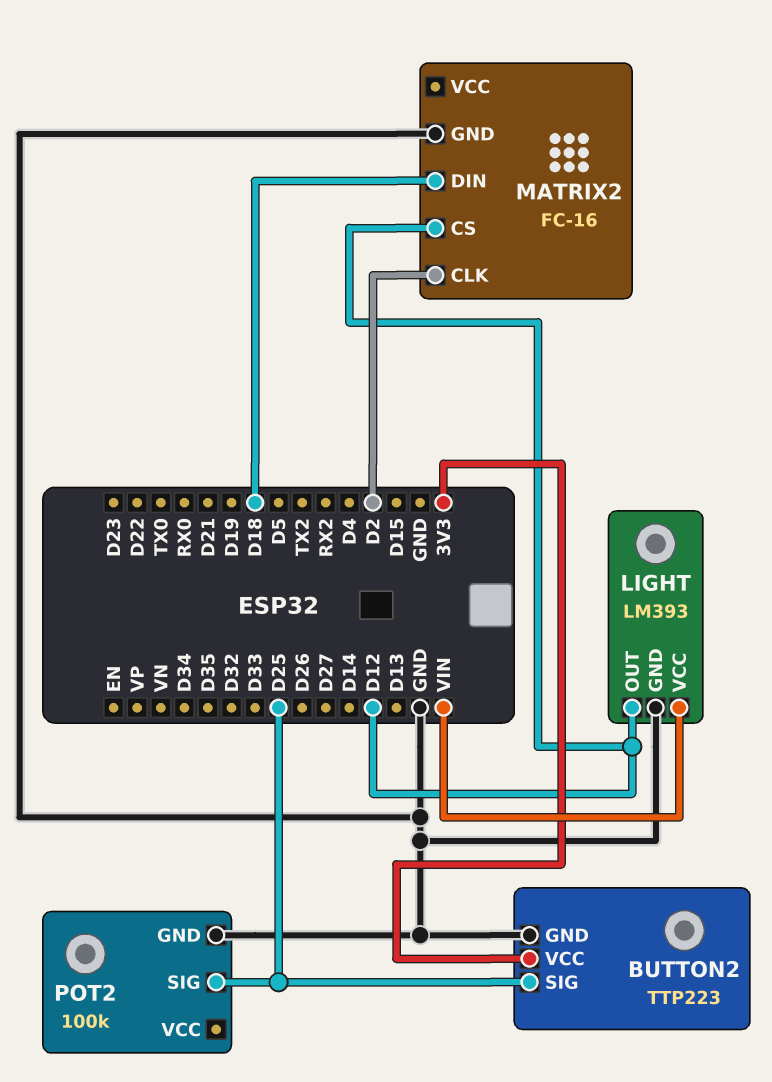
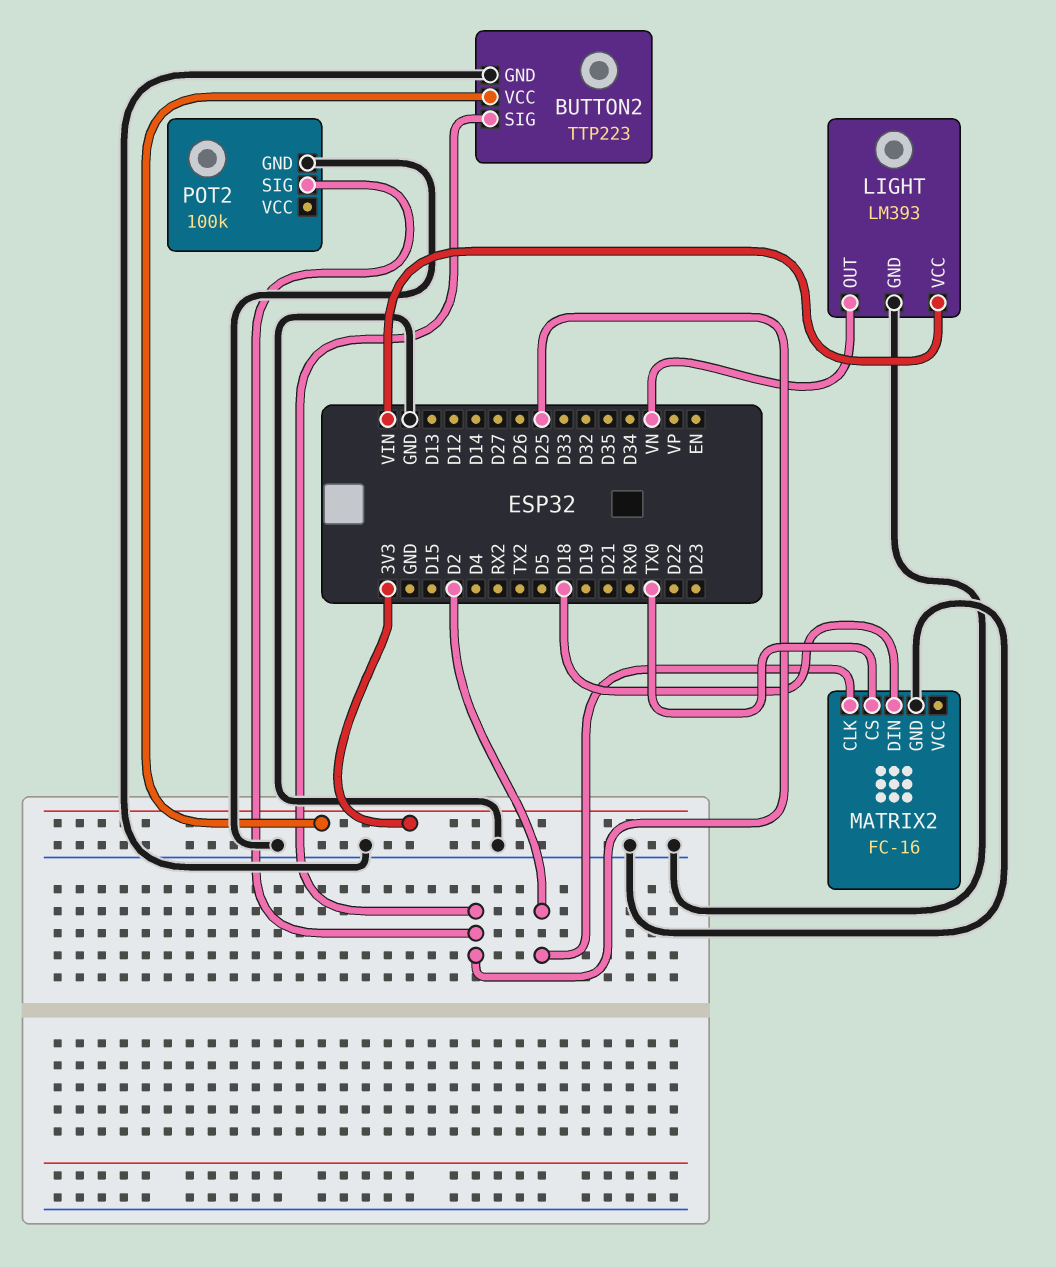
LIGHT pin OUT: D12 -> VN
MATRIX2 pin CS: D12 -> TX0

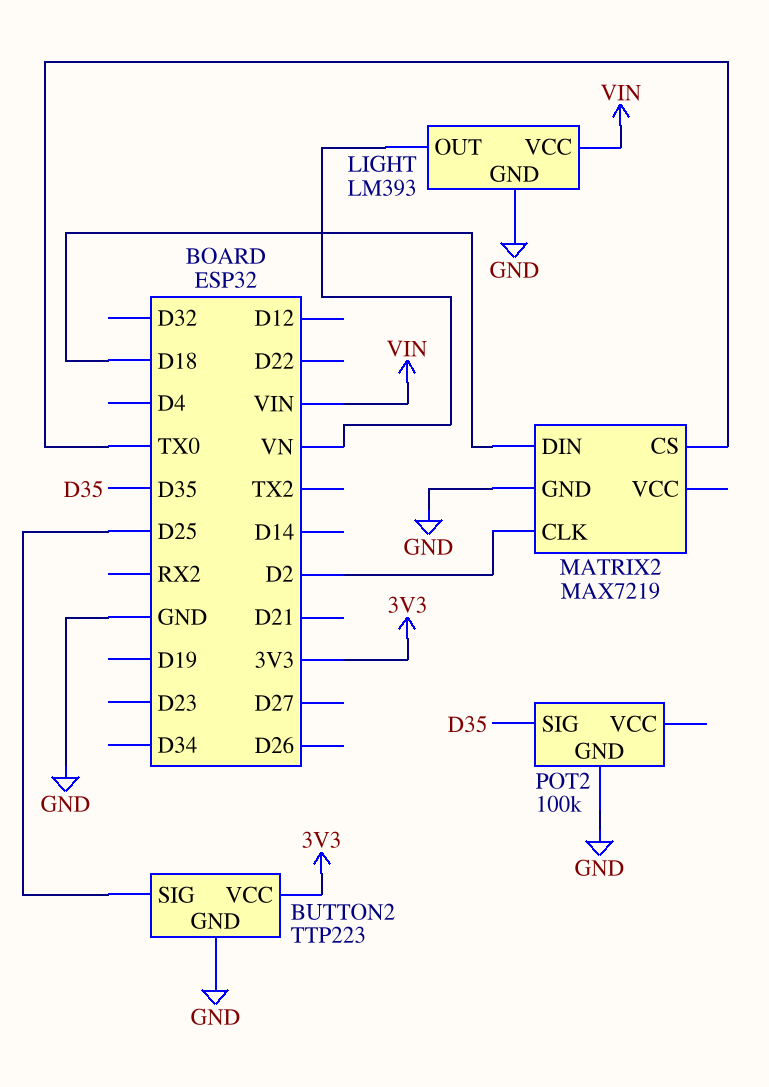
MATRIX2: FC-16 -> MAX7219
POT2 pin SIG: D25 -> D35

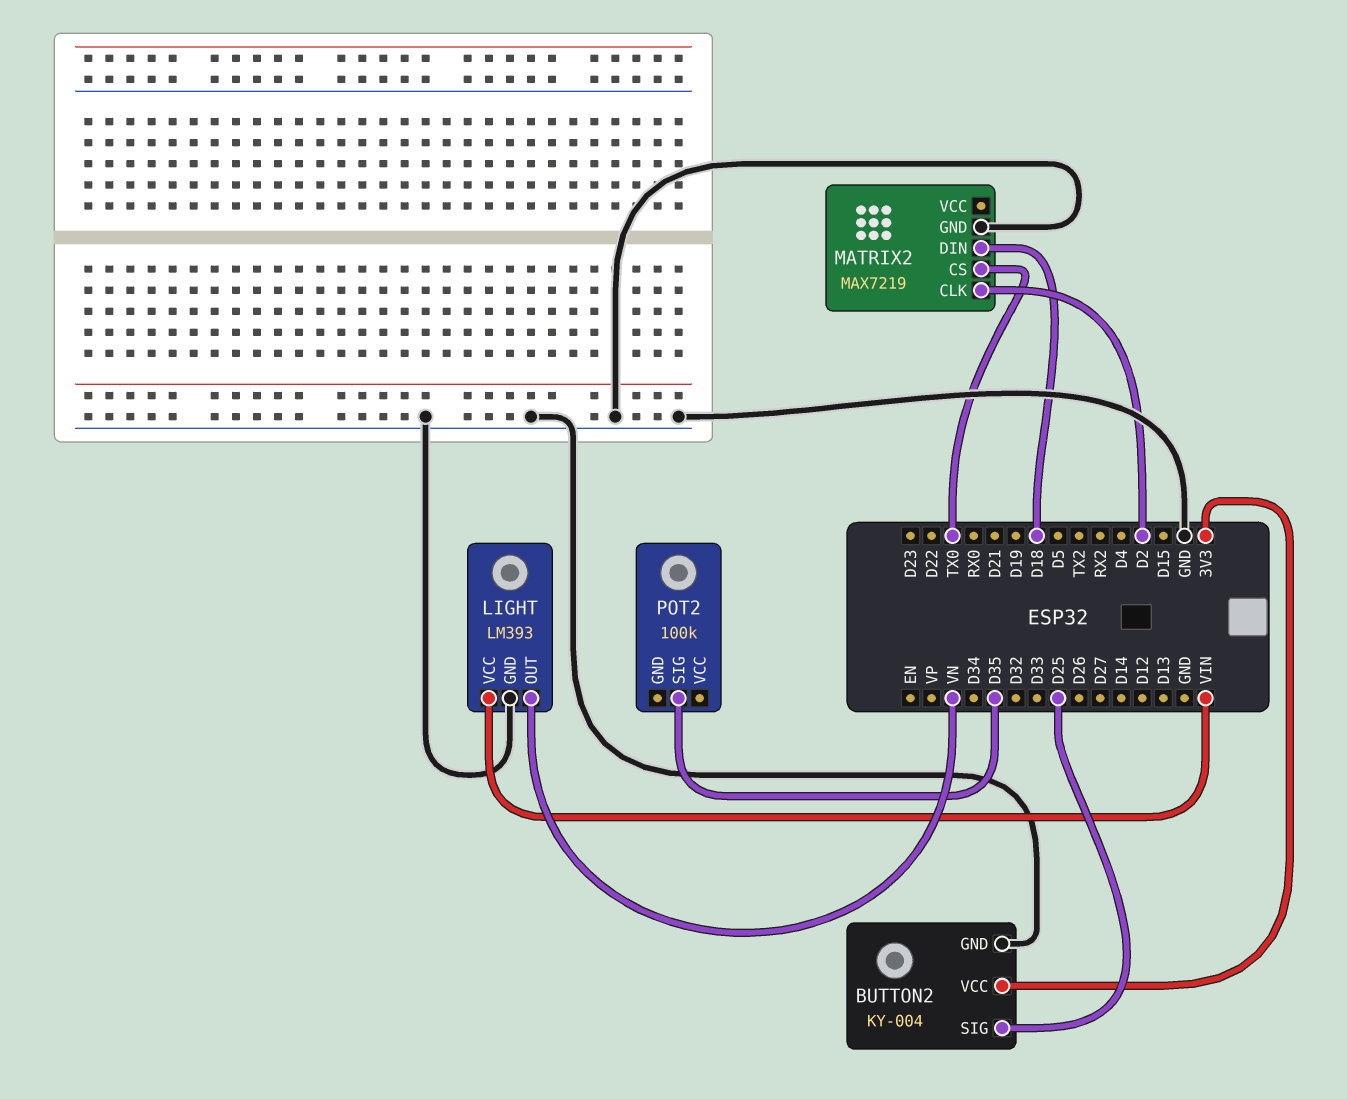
BUTTON2: TTP223 -> KY-004
POT2 pin GND: GND -> none

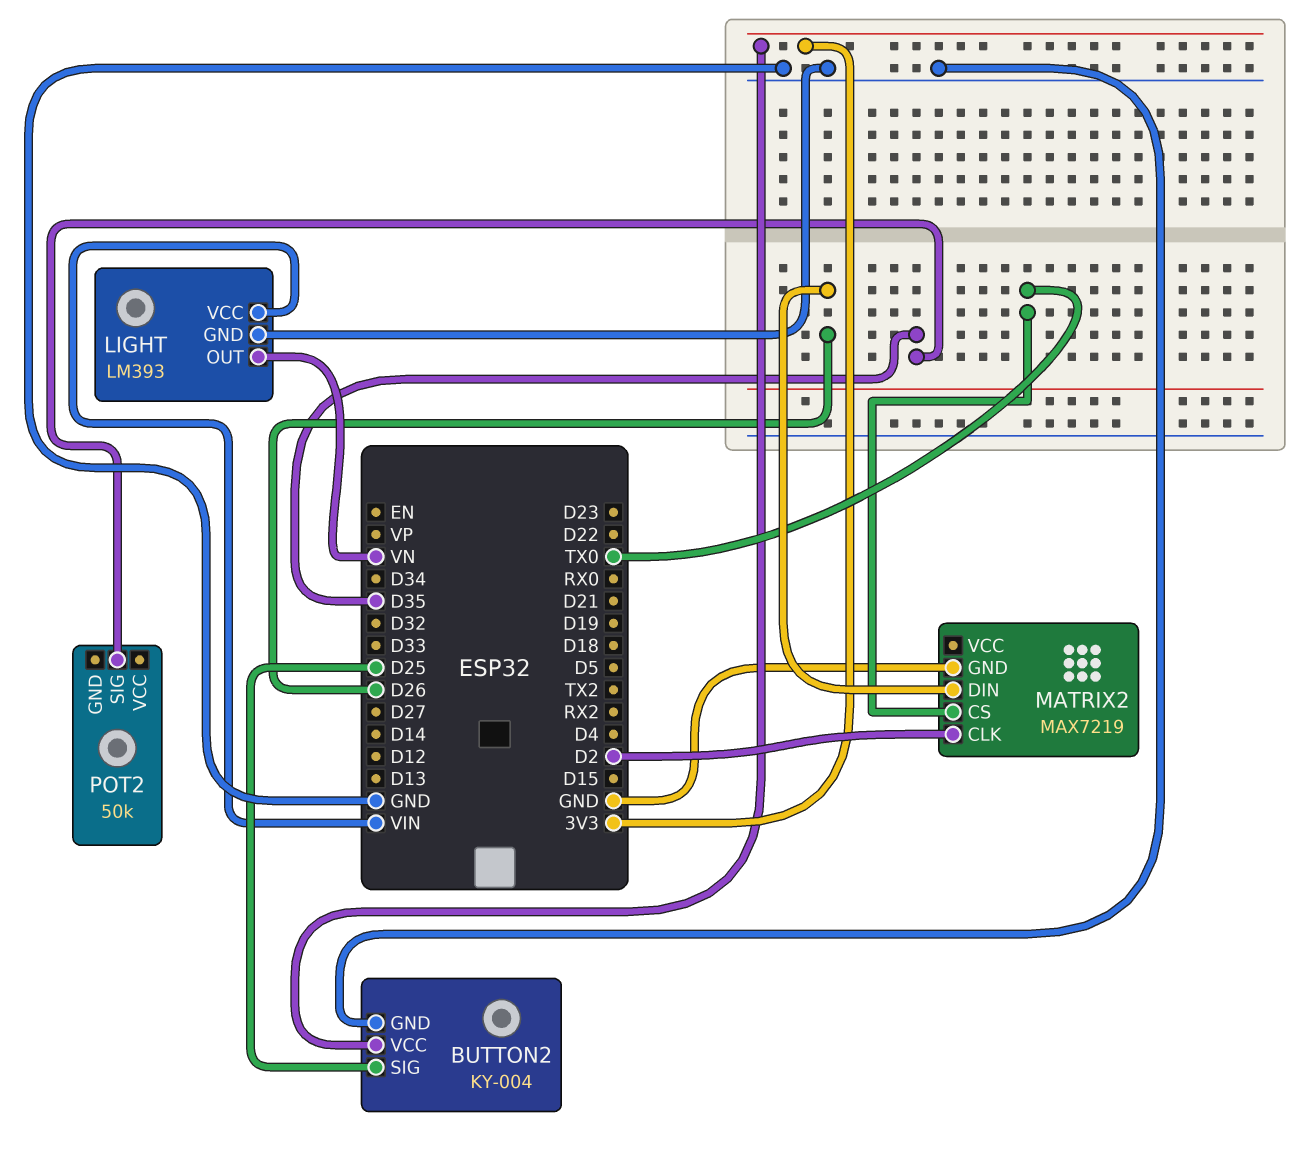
MATRIX2 pin DIN: D18 -> D26
POT2: 100k -> 50k

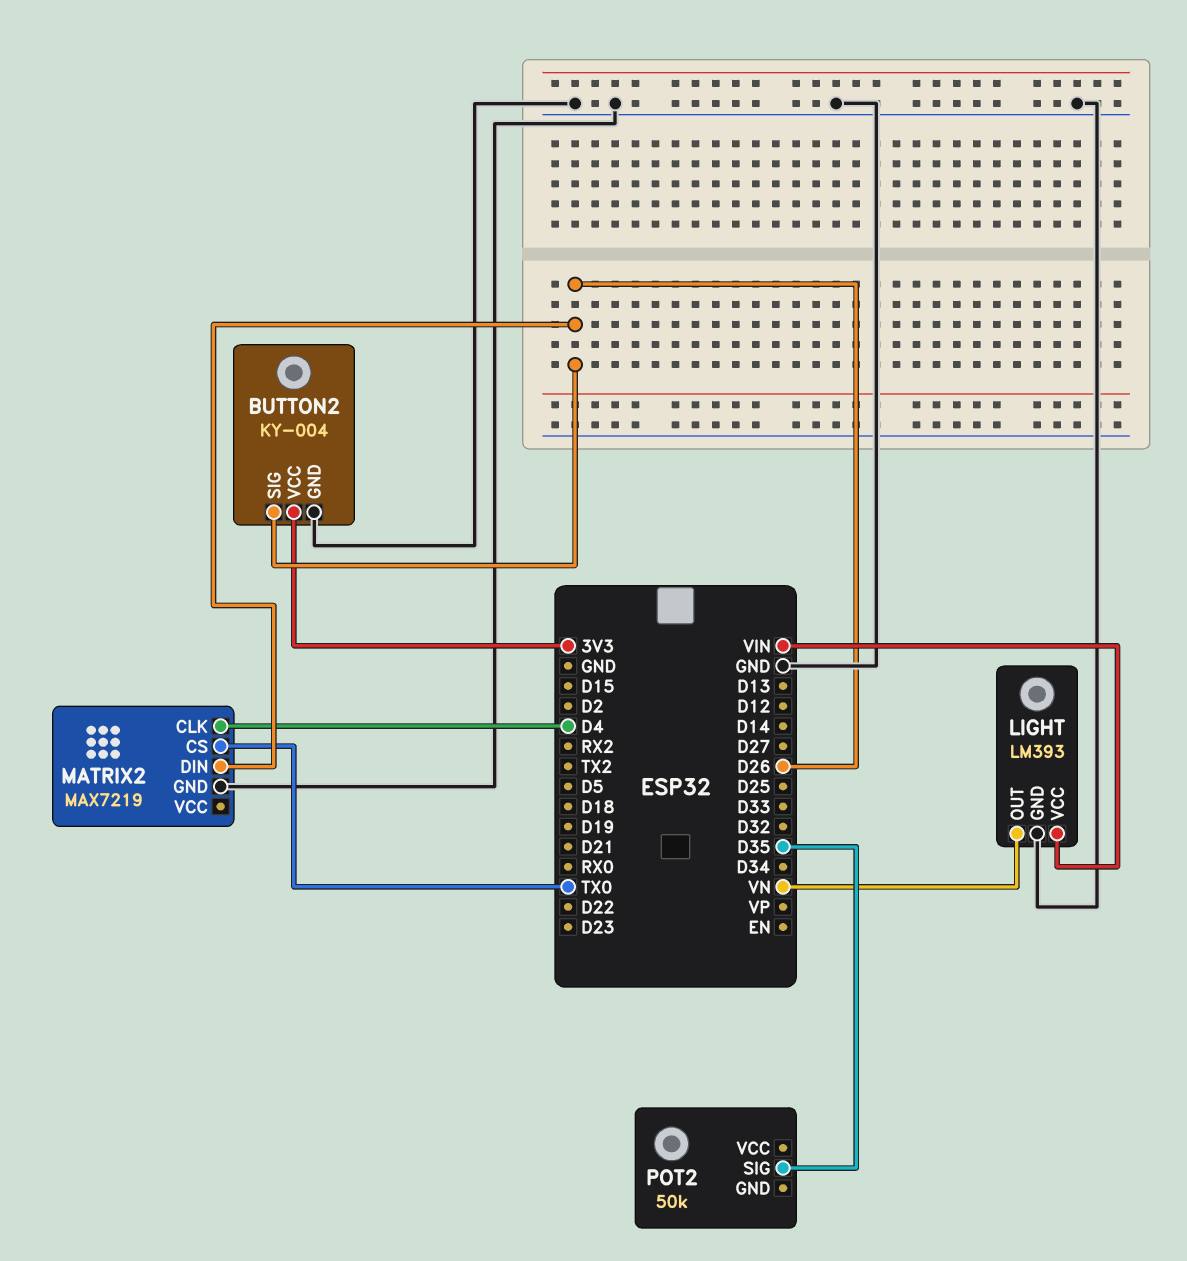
BUTTON2 pin SIG: D25 -> D26
MATRIX2 pin CLK: D2 -> D4

